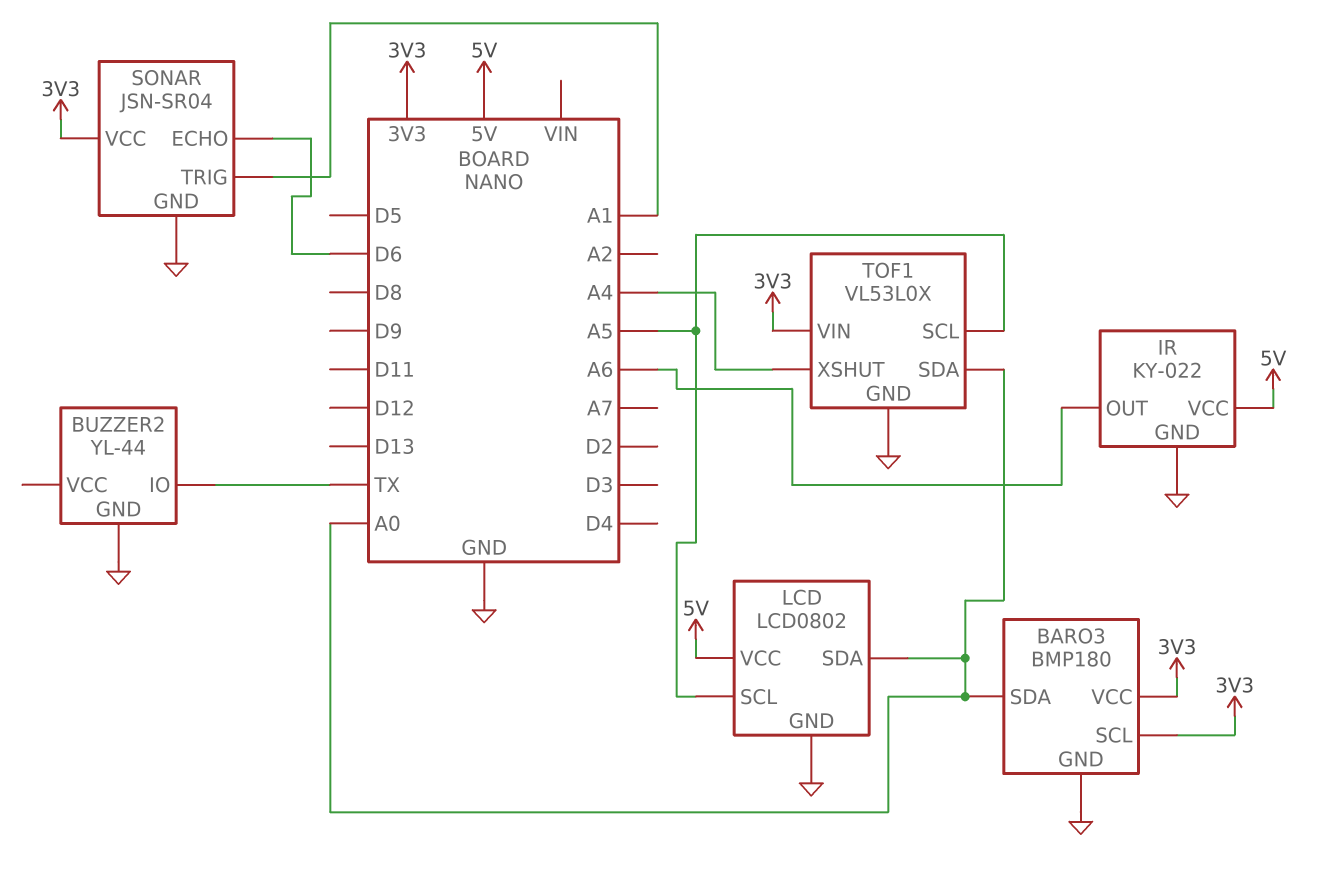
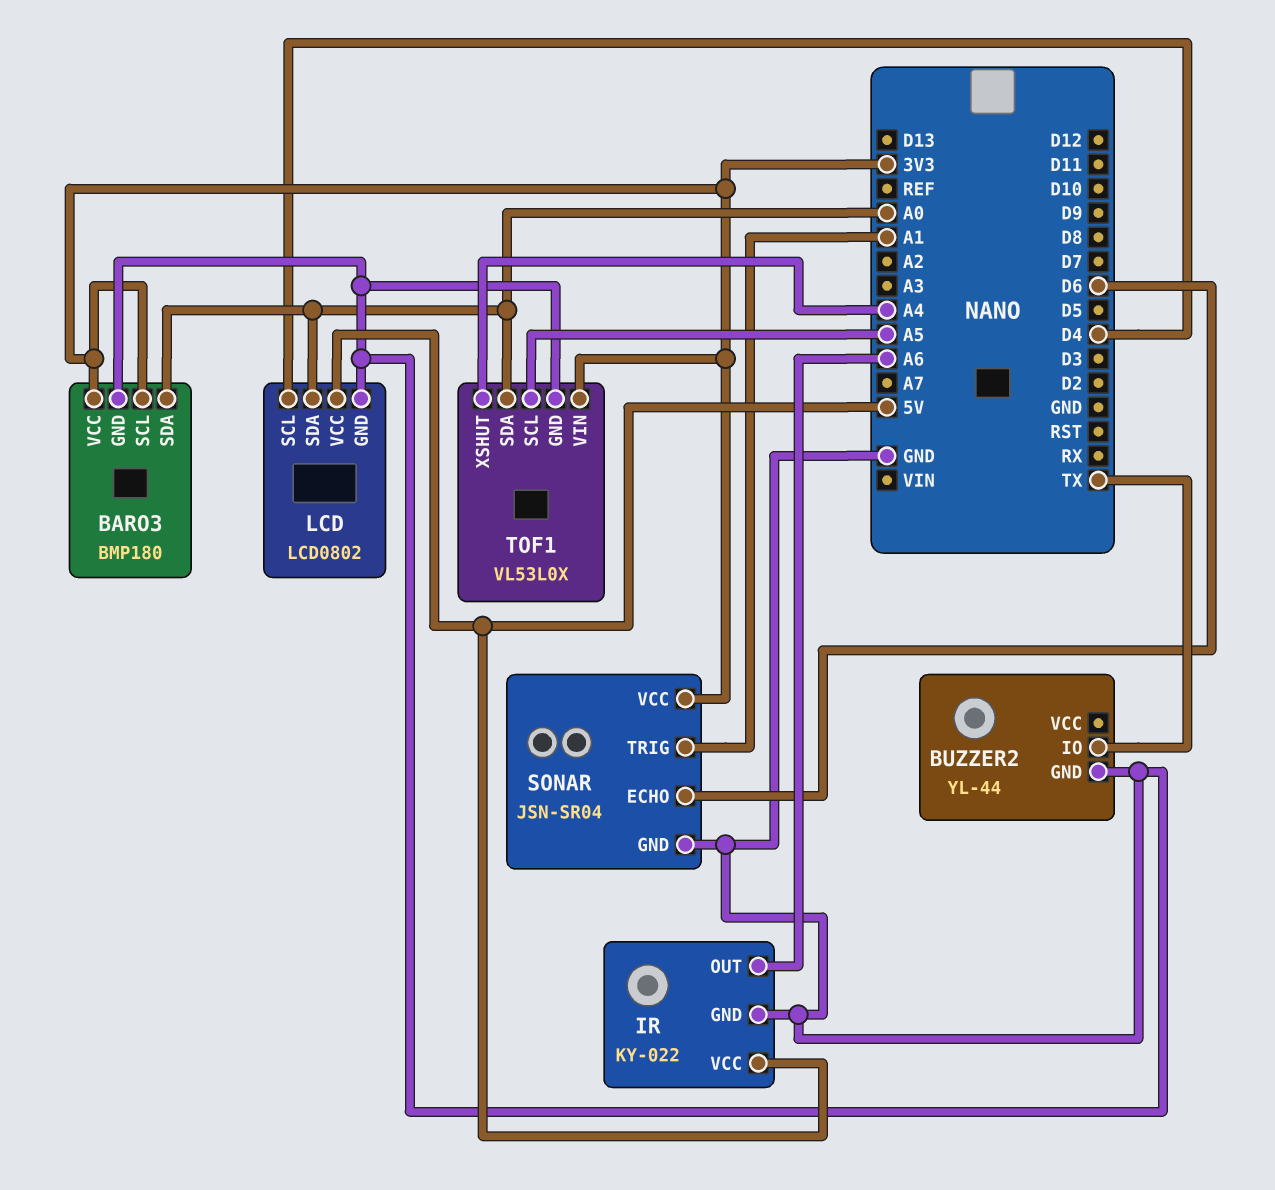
LCD pin SCL: A5 -> D4

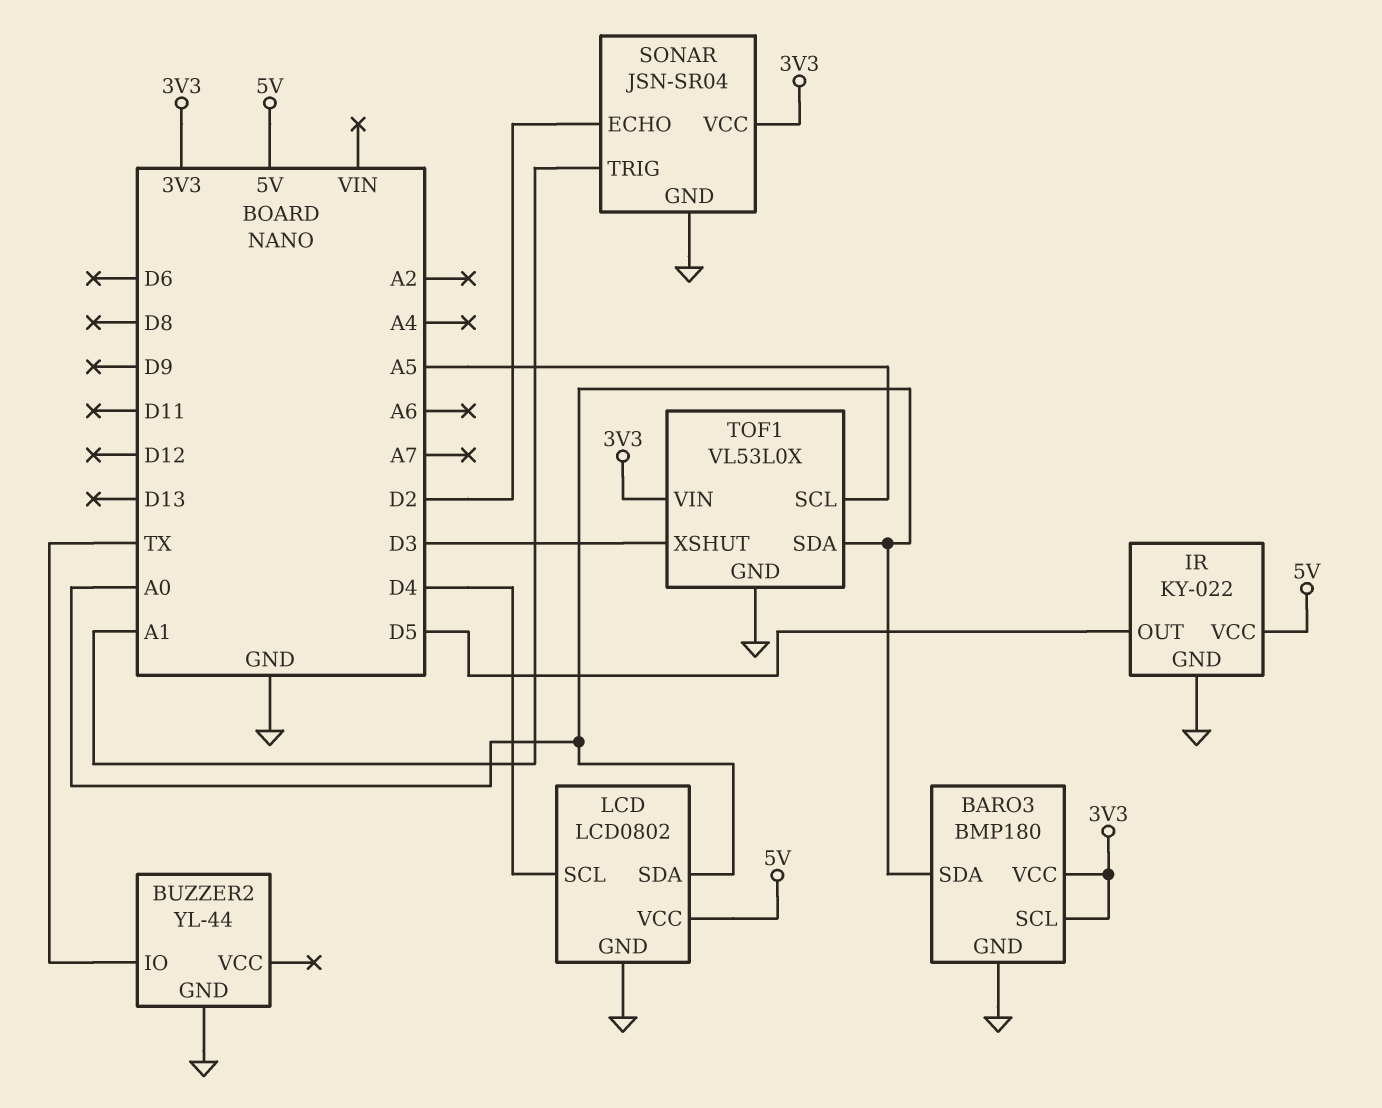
IR pin OUT: A6 -> D5
SONAR pin ECHO: D6 -> D2
TOF1 pin XSHUT: A4 -> D3

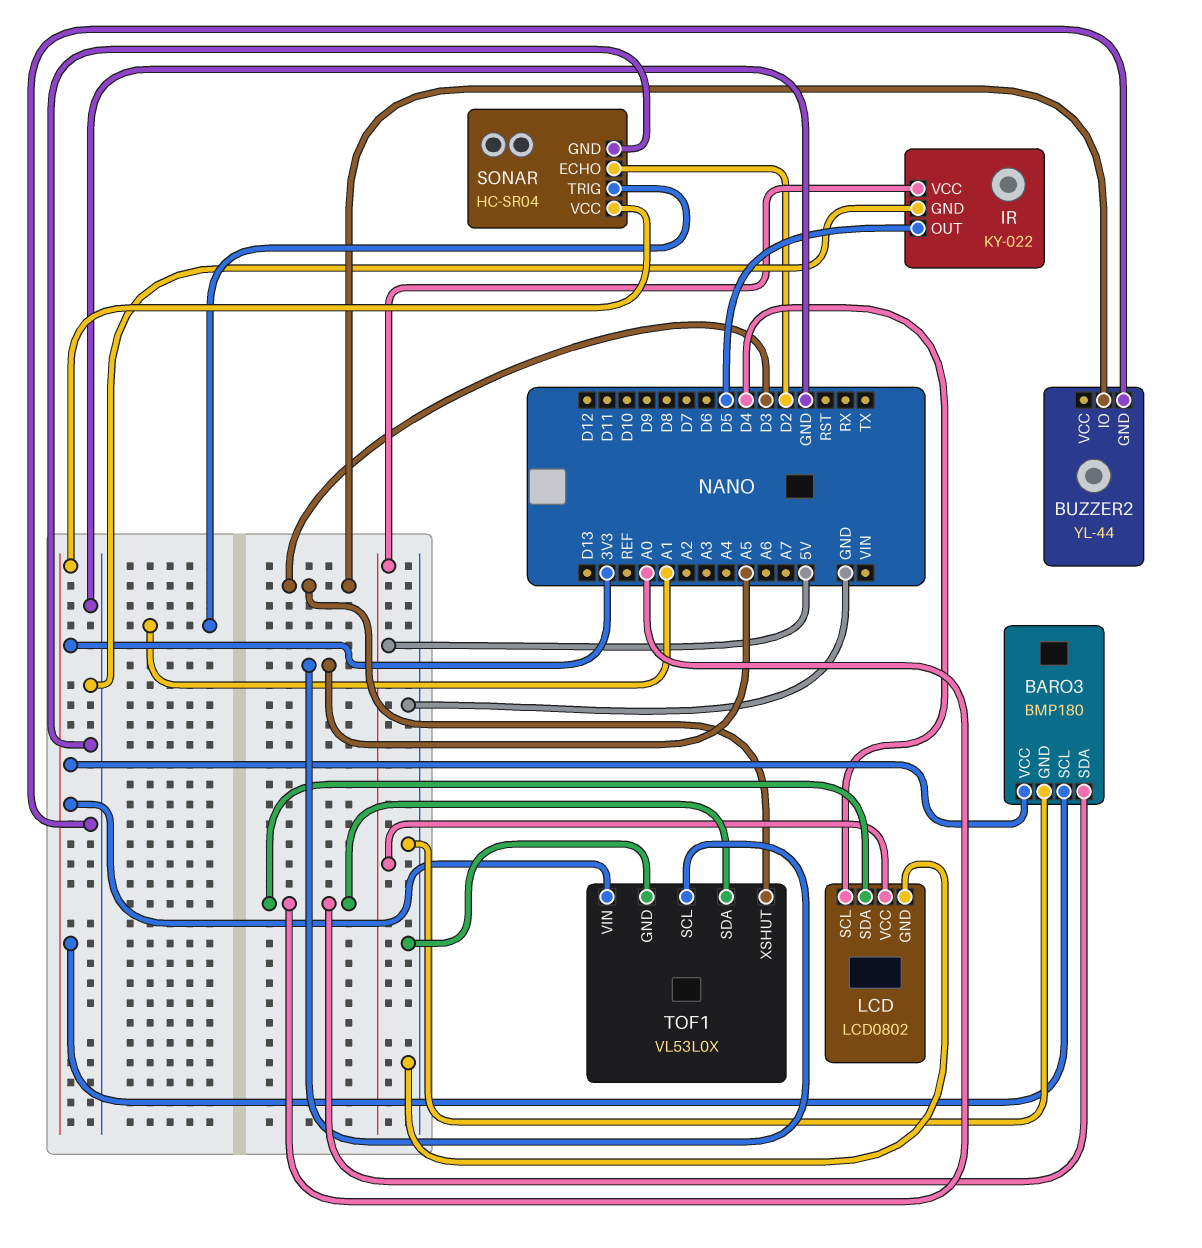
BUZZER2 pin IO: TX -> D3
SONAR: JSN-SR04 -> HC-SR04

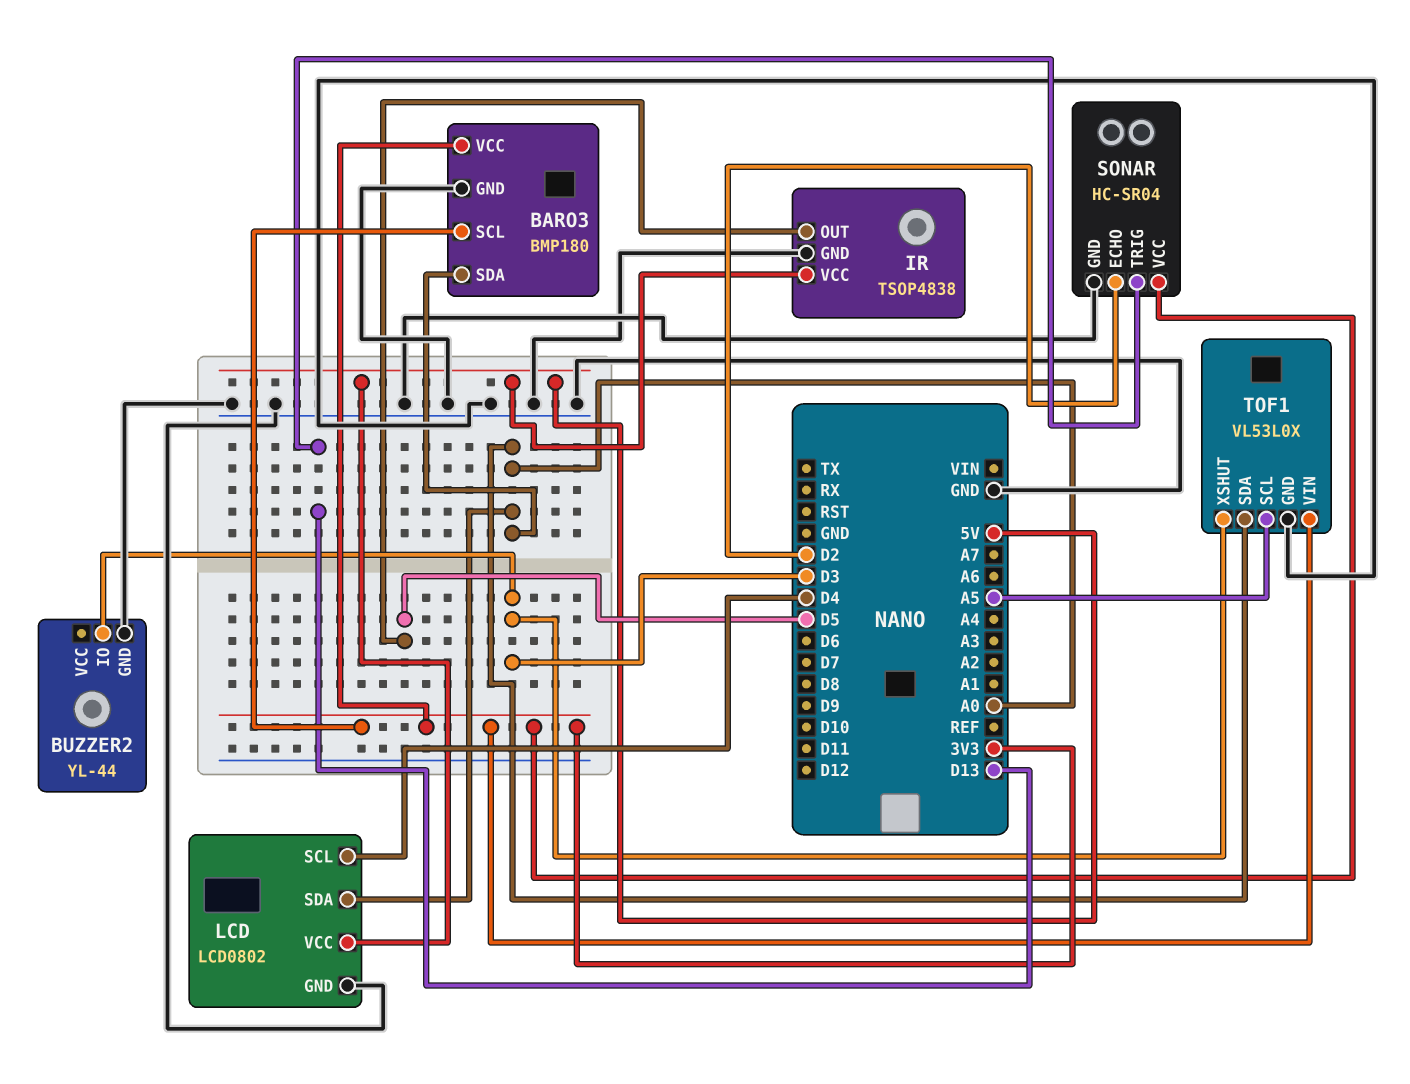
IR: KY-022 -> TSOP4838
SONAR pin TRIG: A1 -> D13

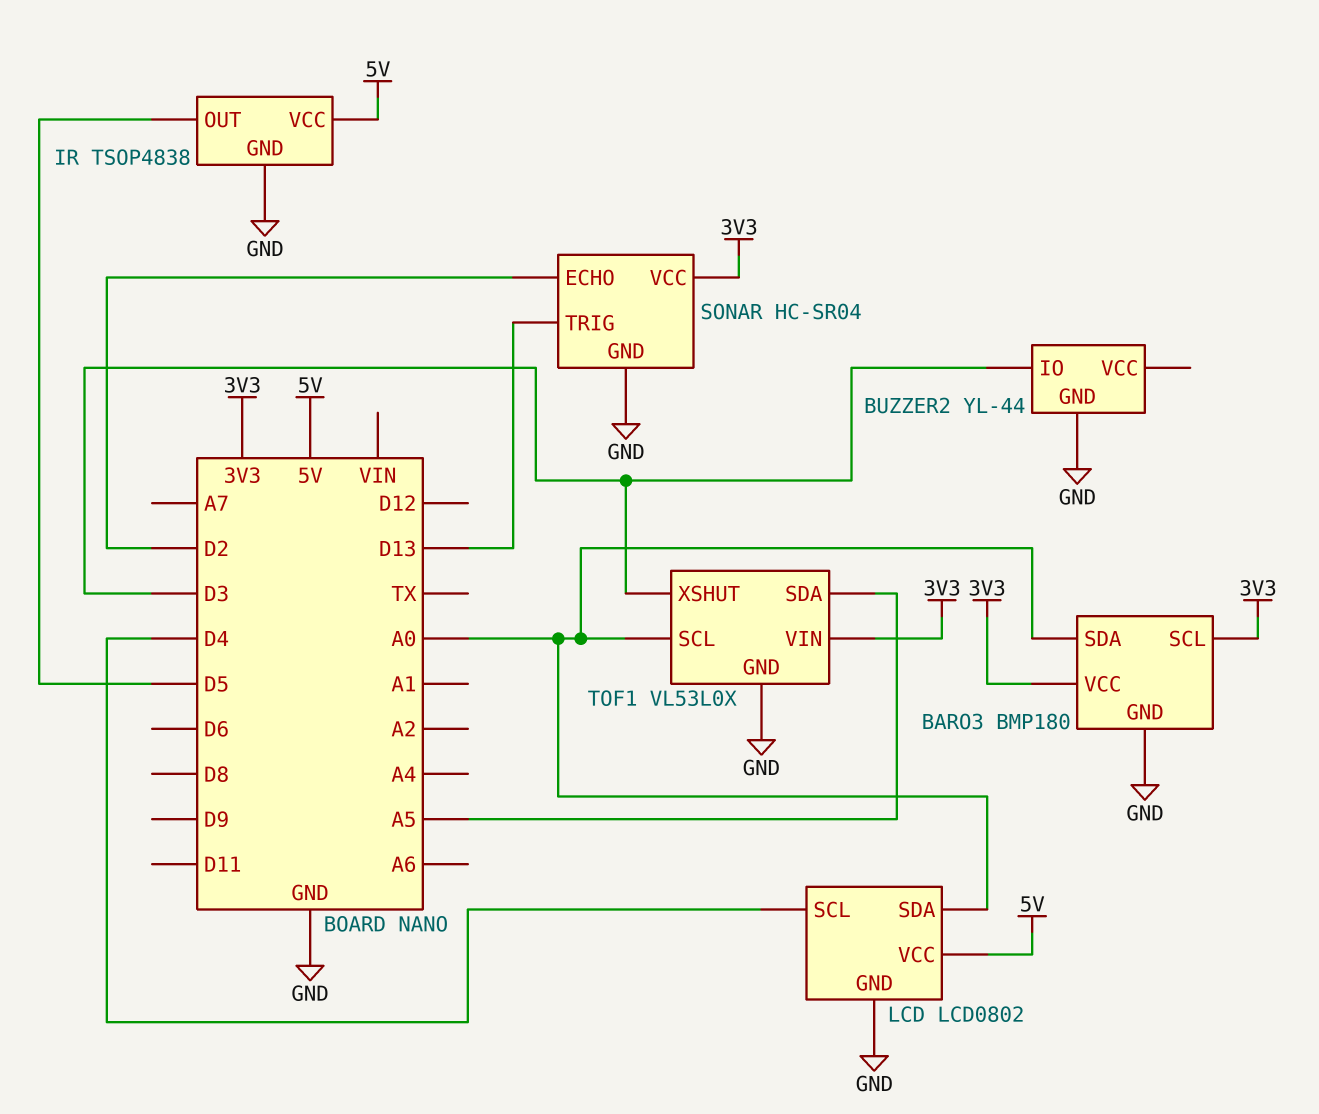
TOF1 pin SCL: A5 -> A0
TOF1 pin SDA: A0 -> A5

